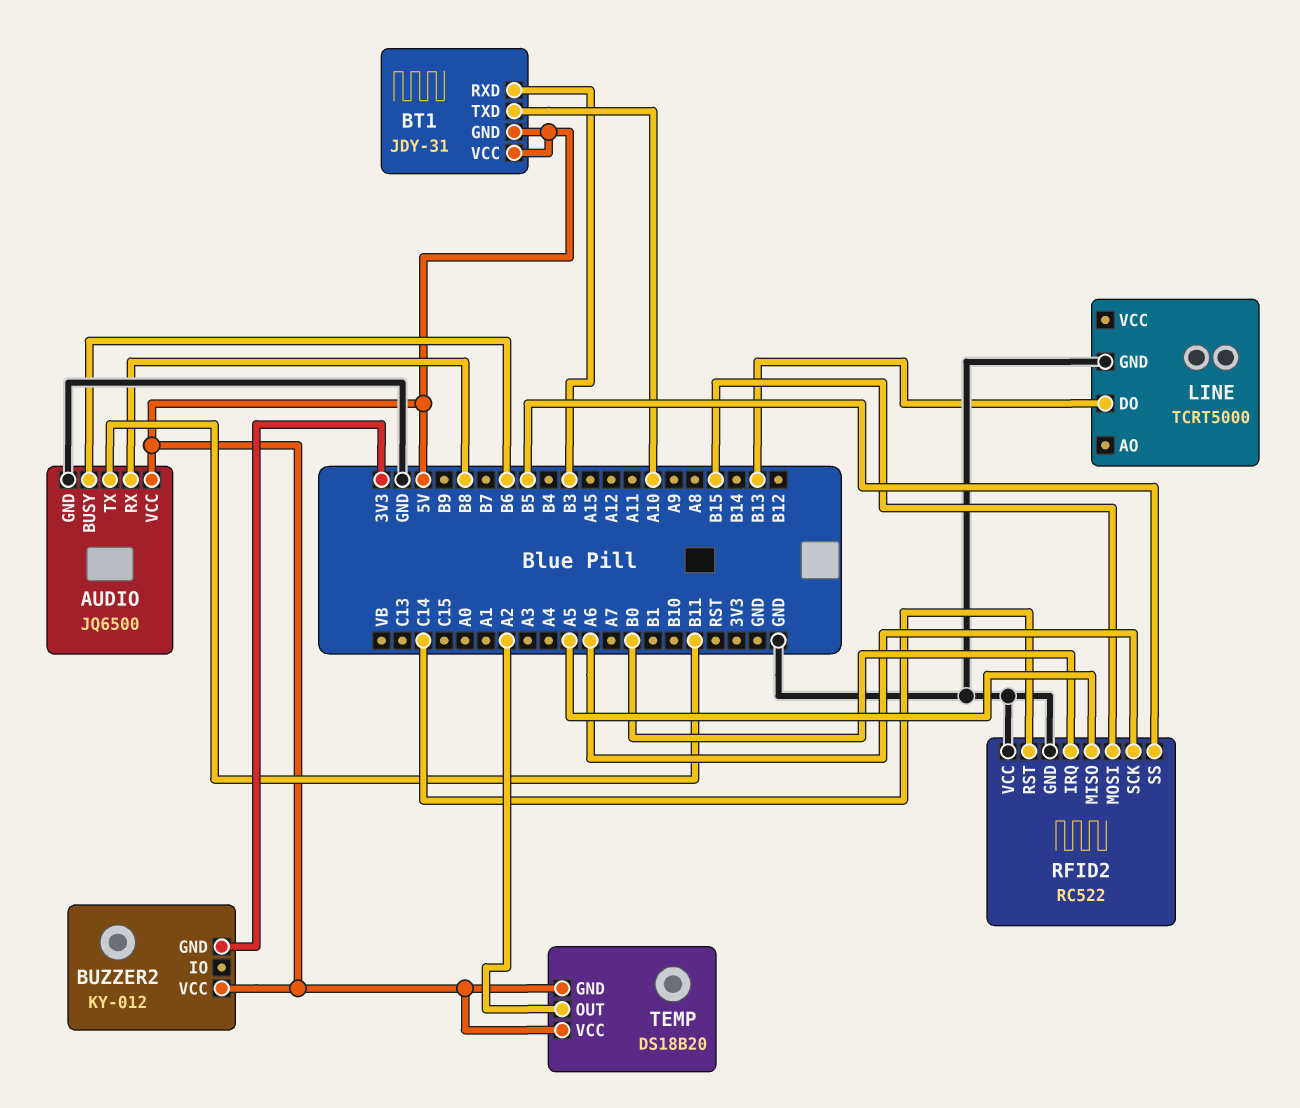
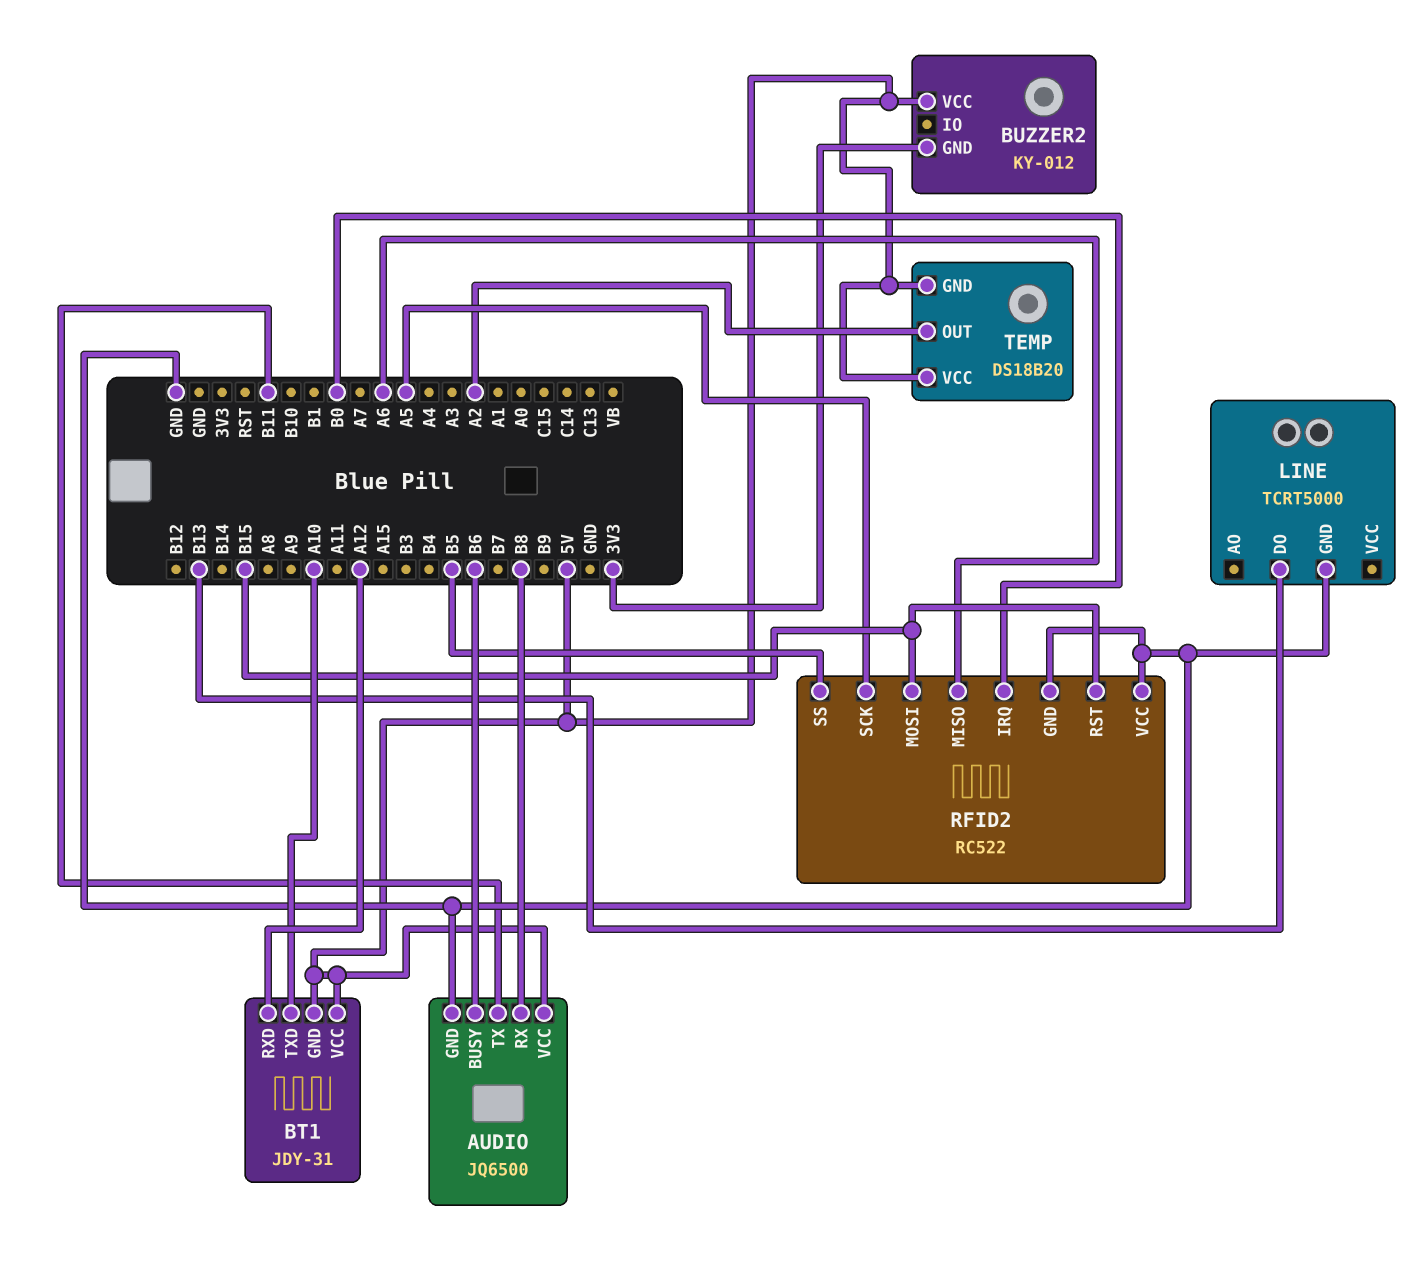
BT1 pin RXD: B3 -> A12
RFID2 pin MISO: A5 -> A6
RFID2 pin RST: C14 -> B15
RFID2 pin SCK: A6 -> A5

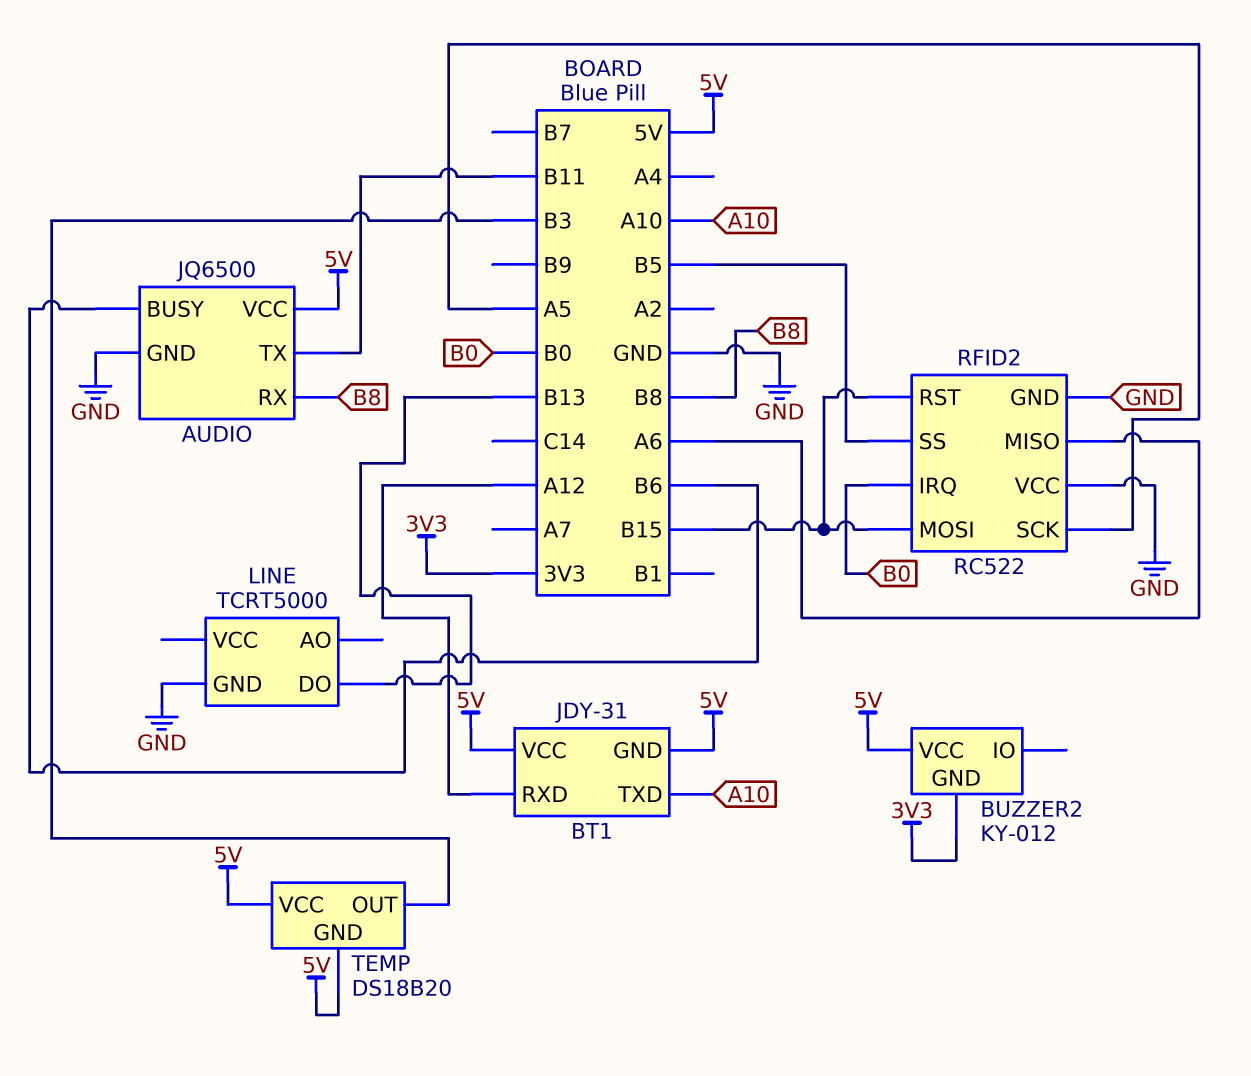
TEMP pin OUT: A2 -> B3

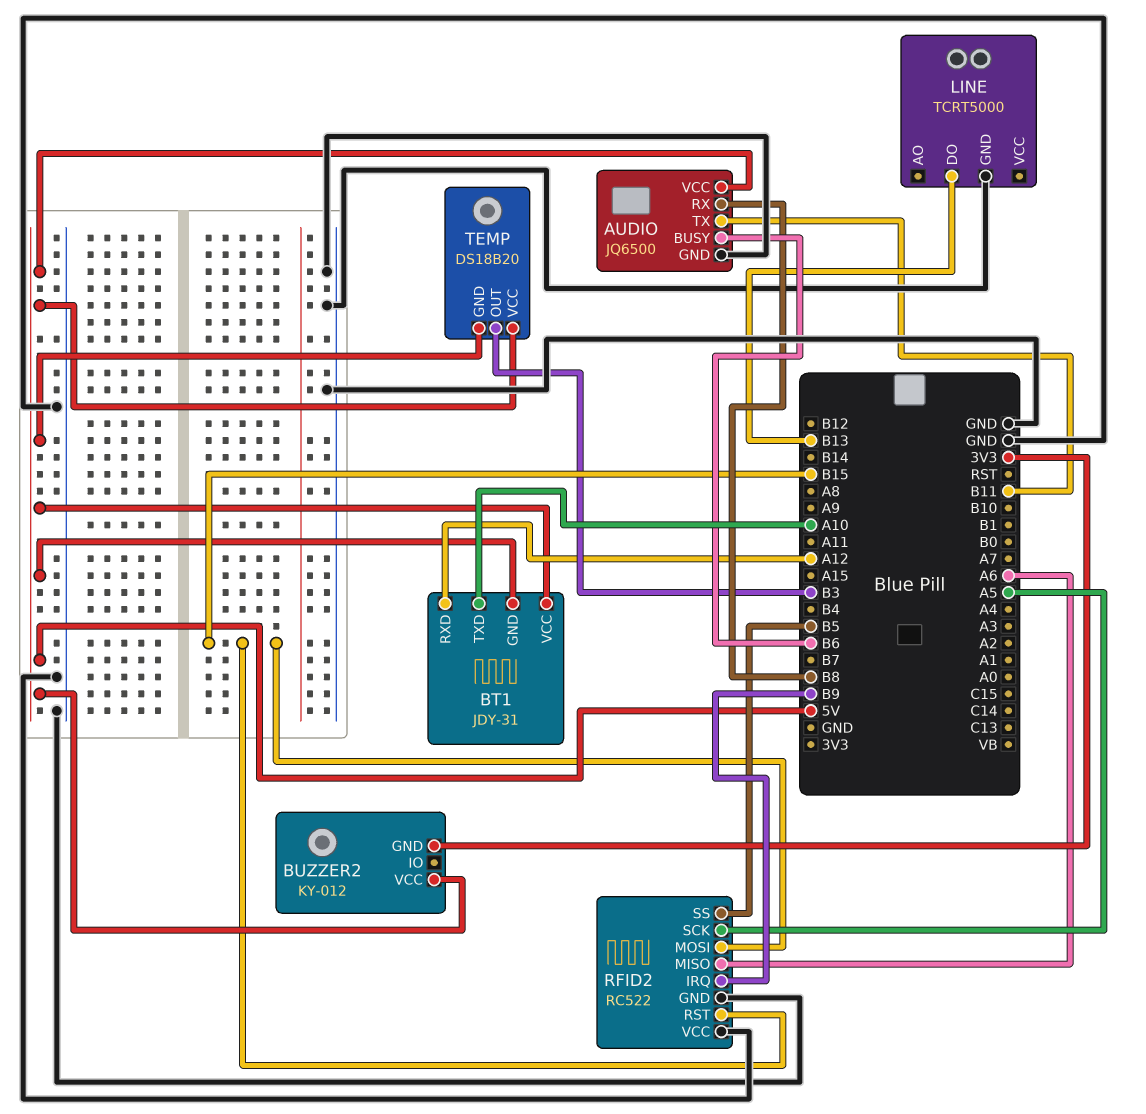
RFID2 pin IRQ: B0 -> B9

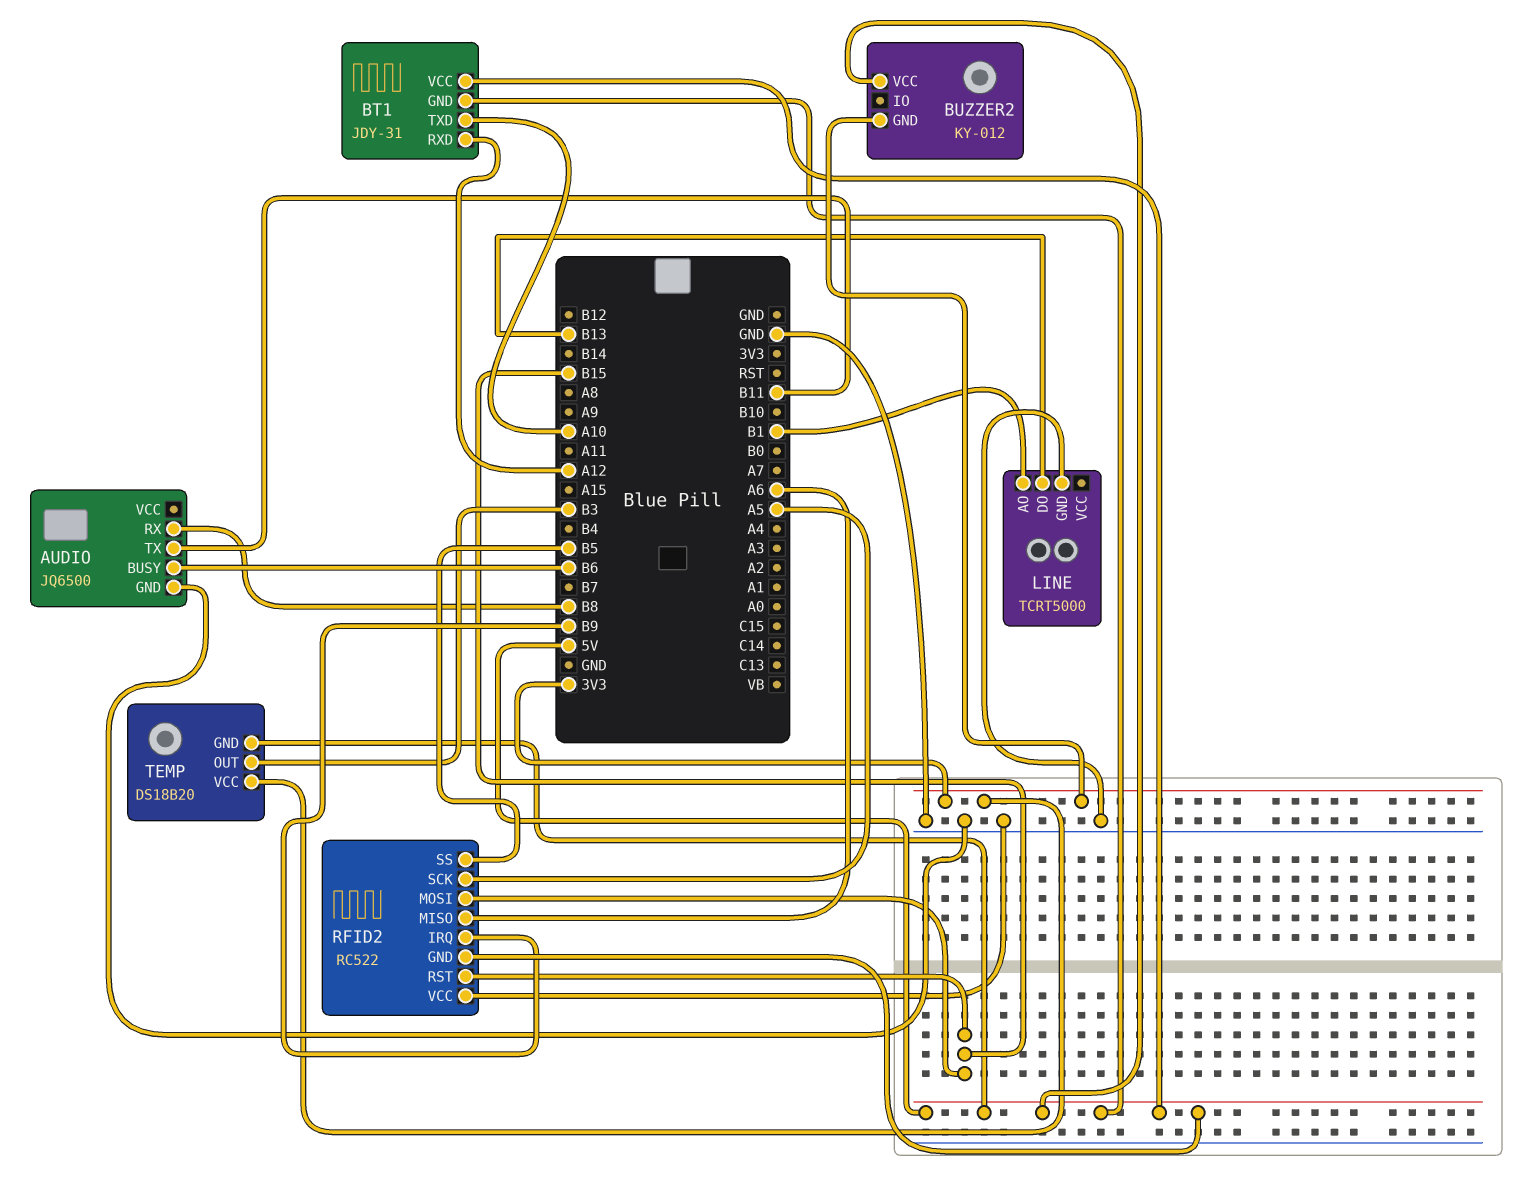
AUDIO pin VCC: 5V -> none
LINE pin AO: none -> B1
RFID2 pin GND: GND -> 5V
TEMP pin VCC: 5V -> 3V3

